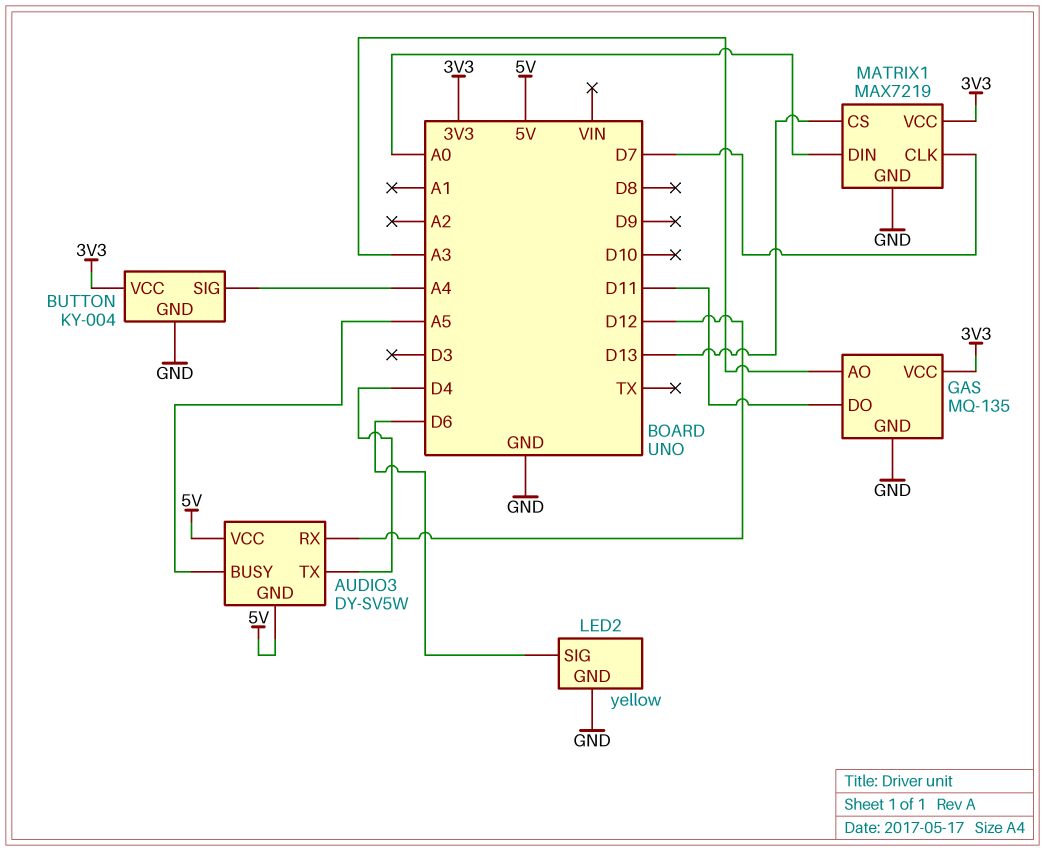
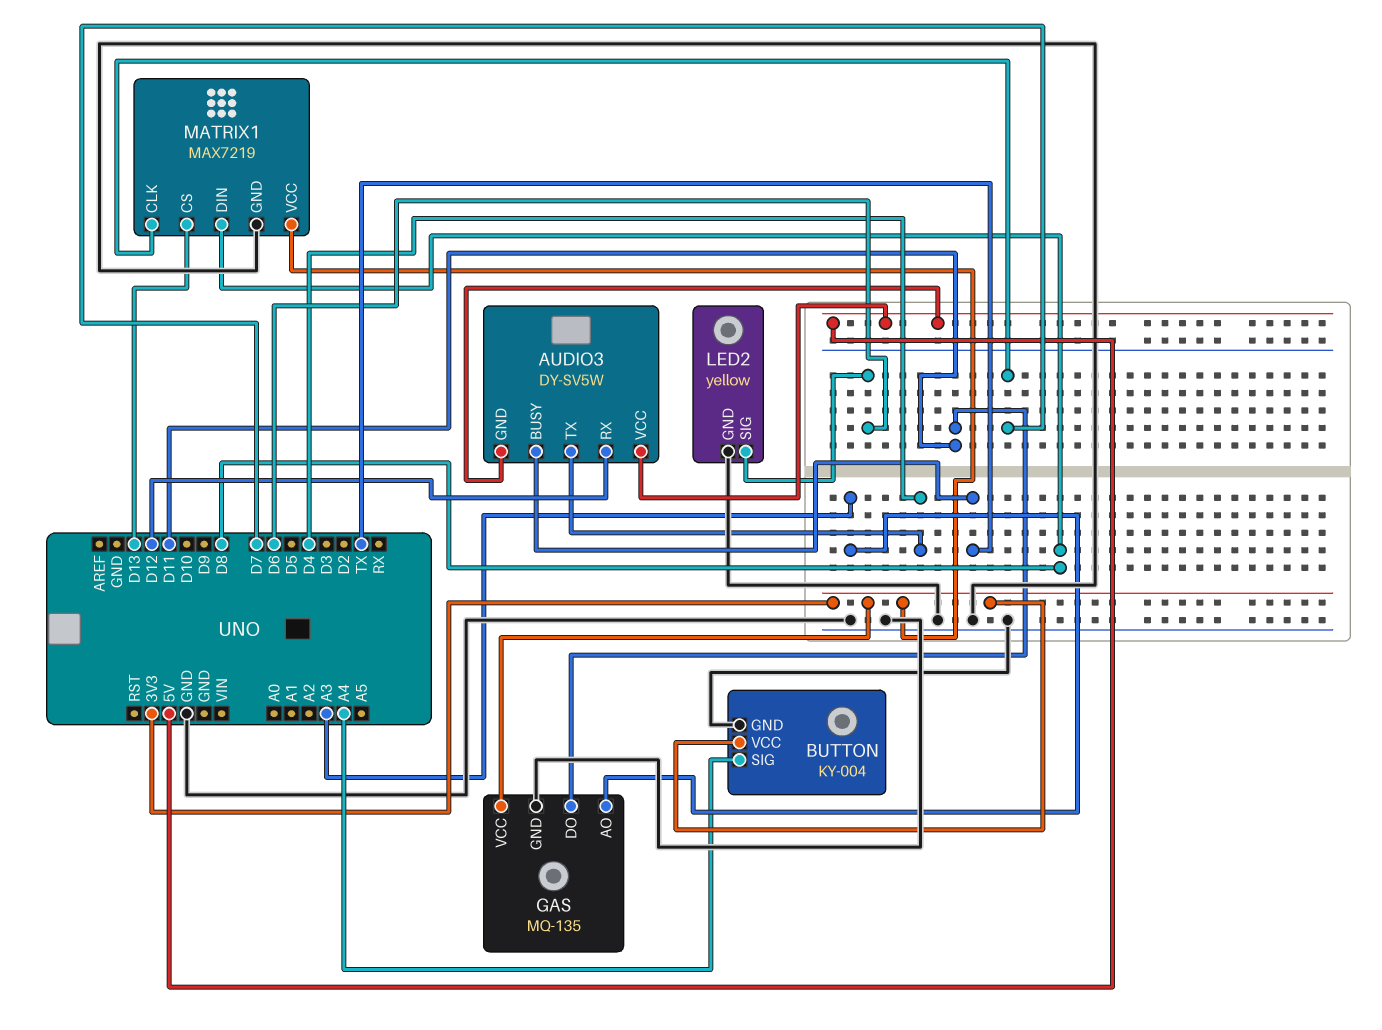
AUDIO3 pin BUSY: A5 -> TX
MATRIX1 pin DIN: A0 -> D8

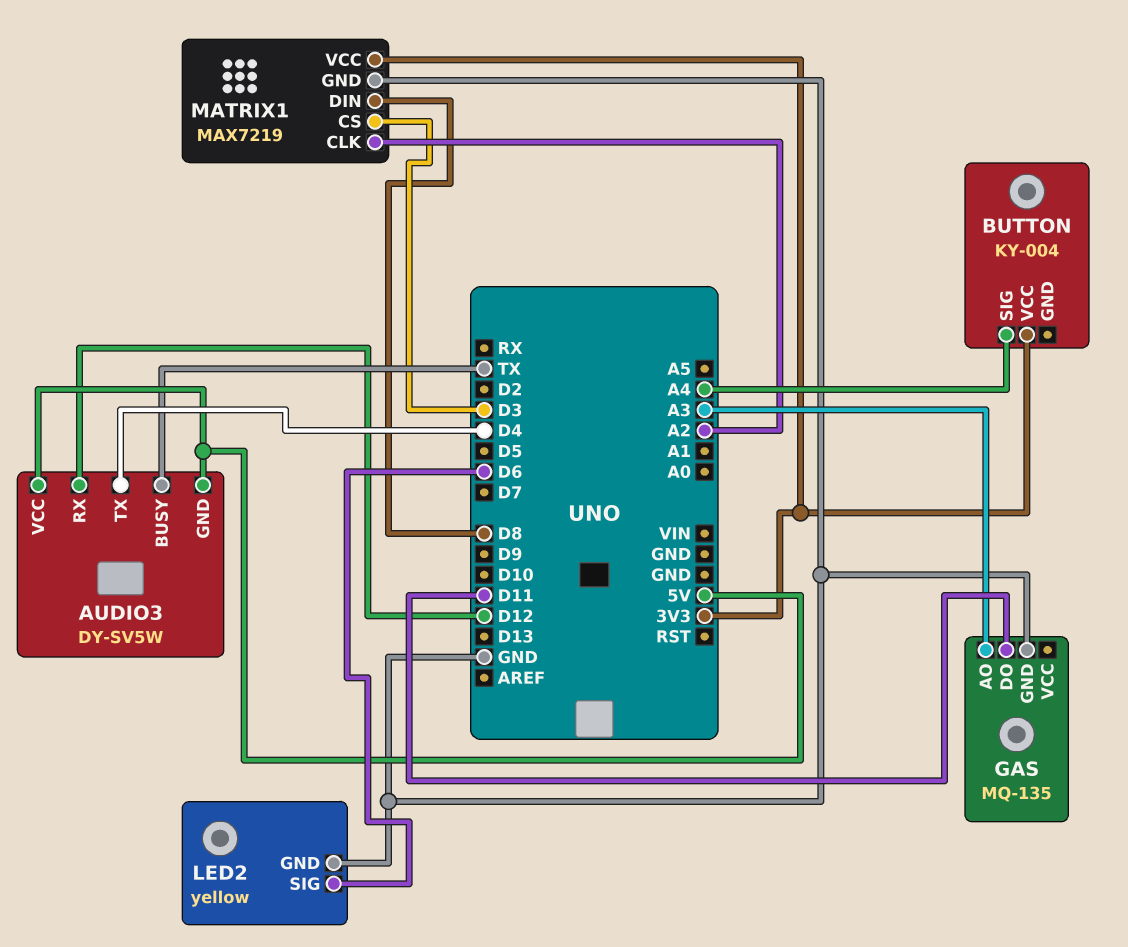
BUTTON pin GND: GND -> none
GAS pin VCC: 3V3 -> none
MATRIX1 pin CLK: D7 -> A2
MATRIX1 pin CS: D13 -> D3

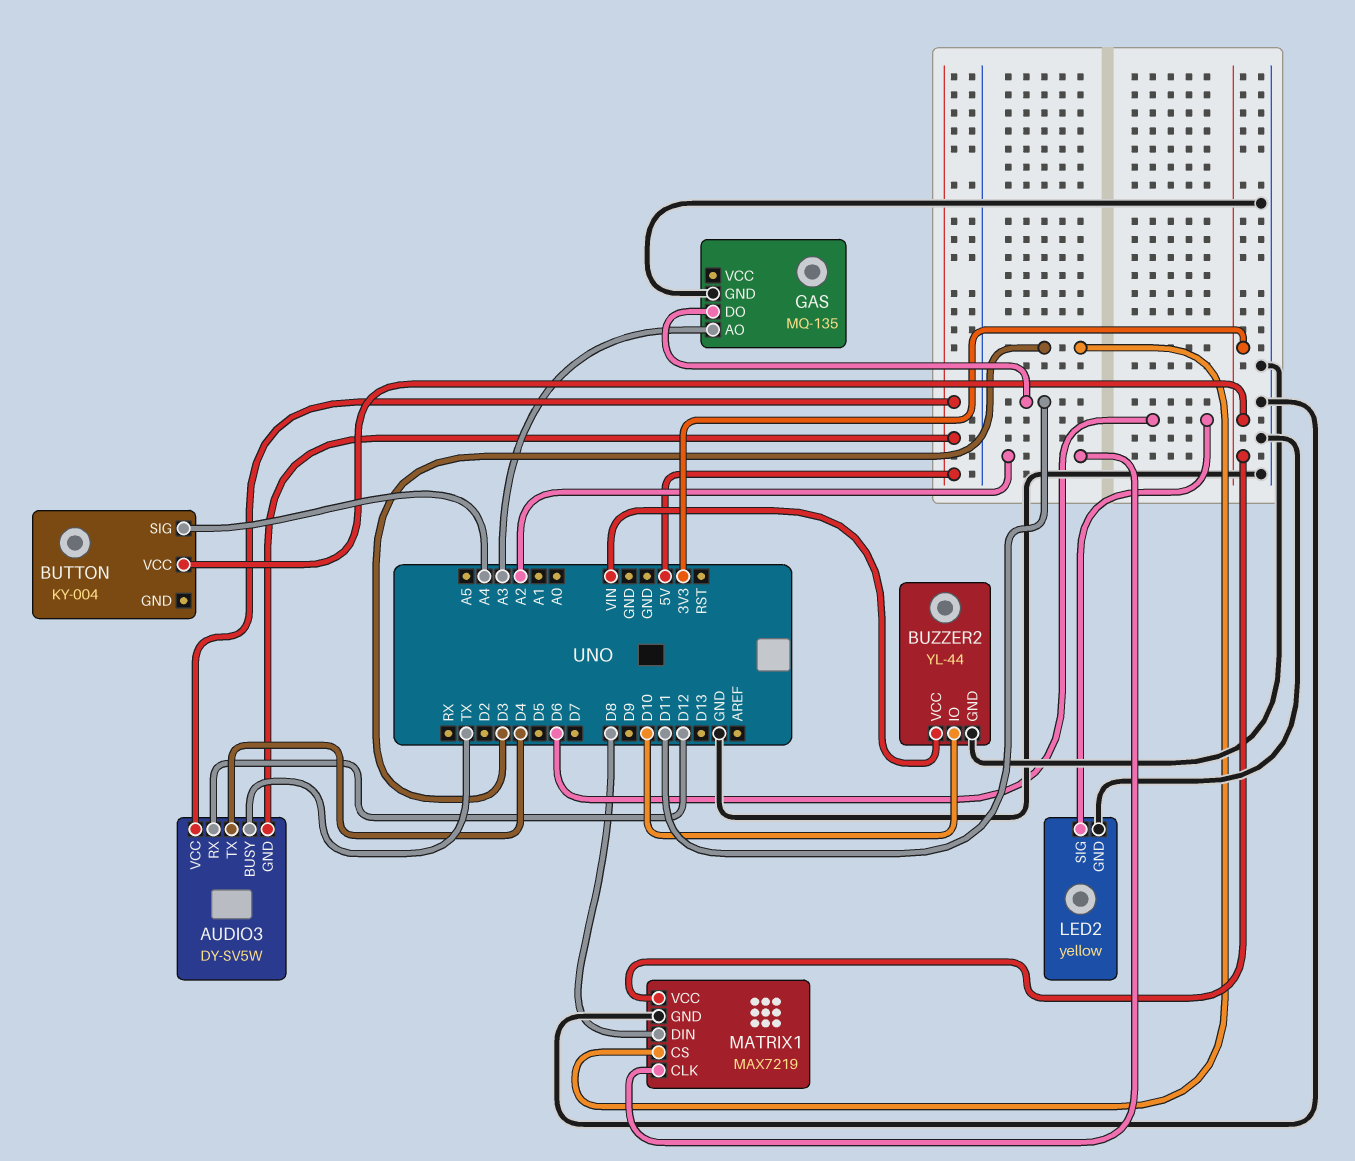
BUZZER2: none -> YL-44
BUZZER2 pin GND: none -> GND
BUZZER2 pin IO: none -> D10
BUZZER2 pin VCC: none -> VIN

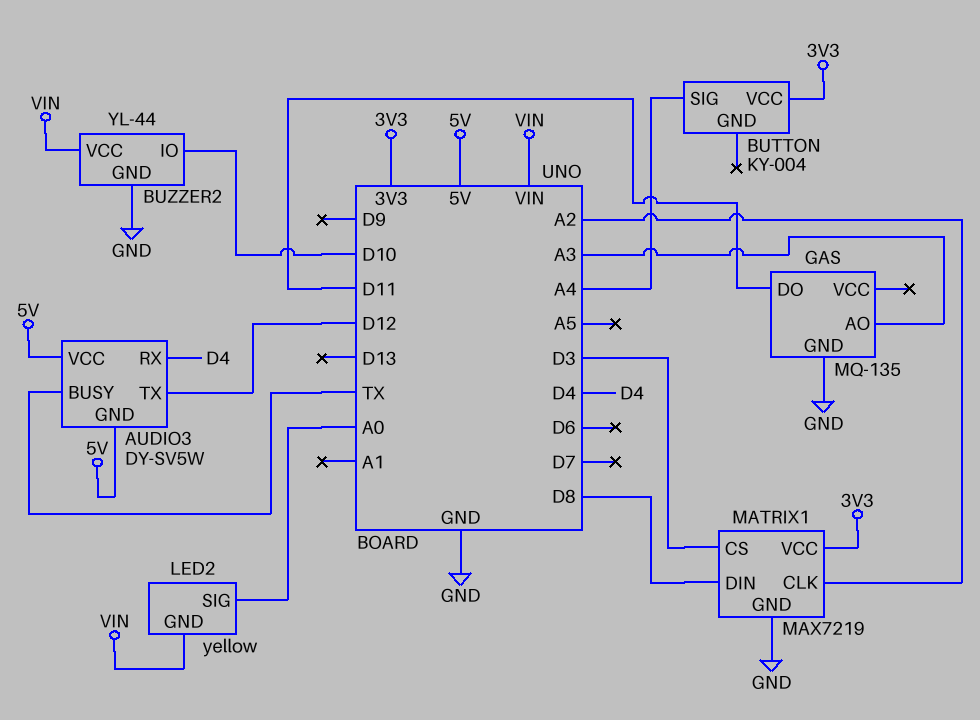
AUDIO3 pin RX: D12 -> D4
AUDIO3 pin TX: D4 -> D12
LED2 pin GND: GND -> VIN
LED2 pin SIG: D6 -> A0

